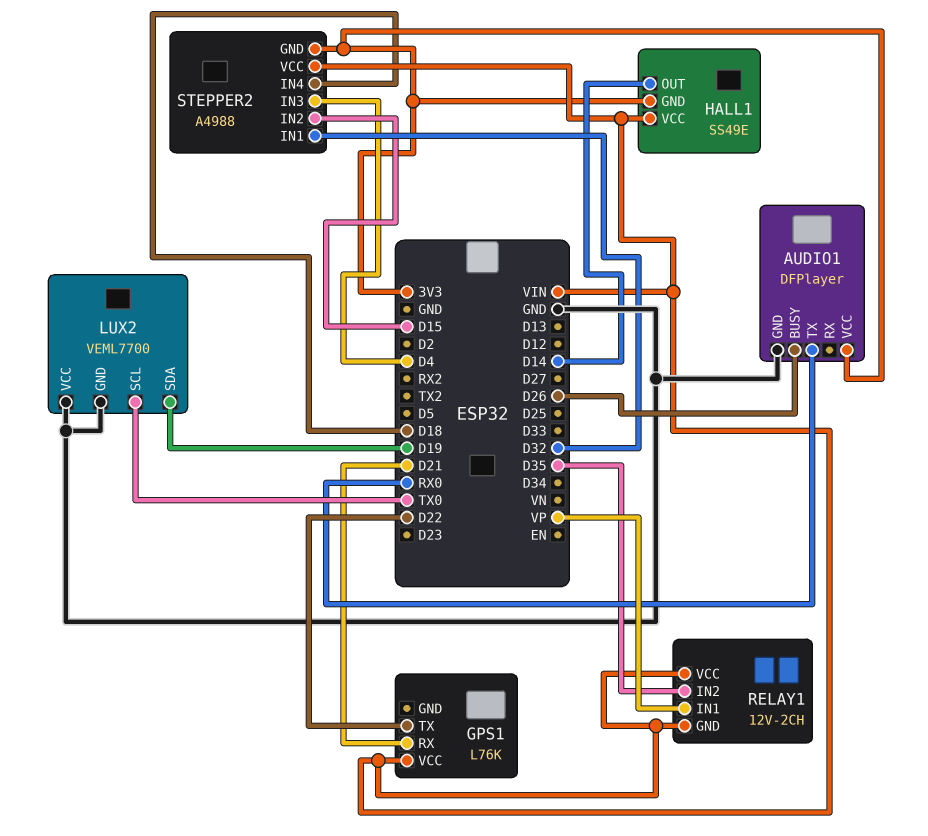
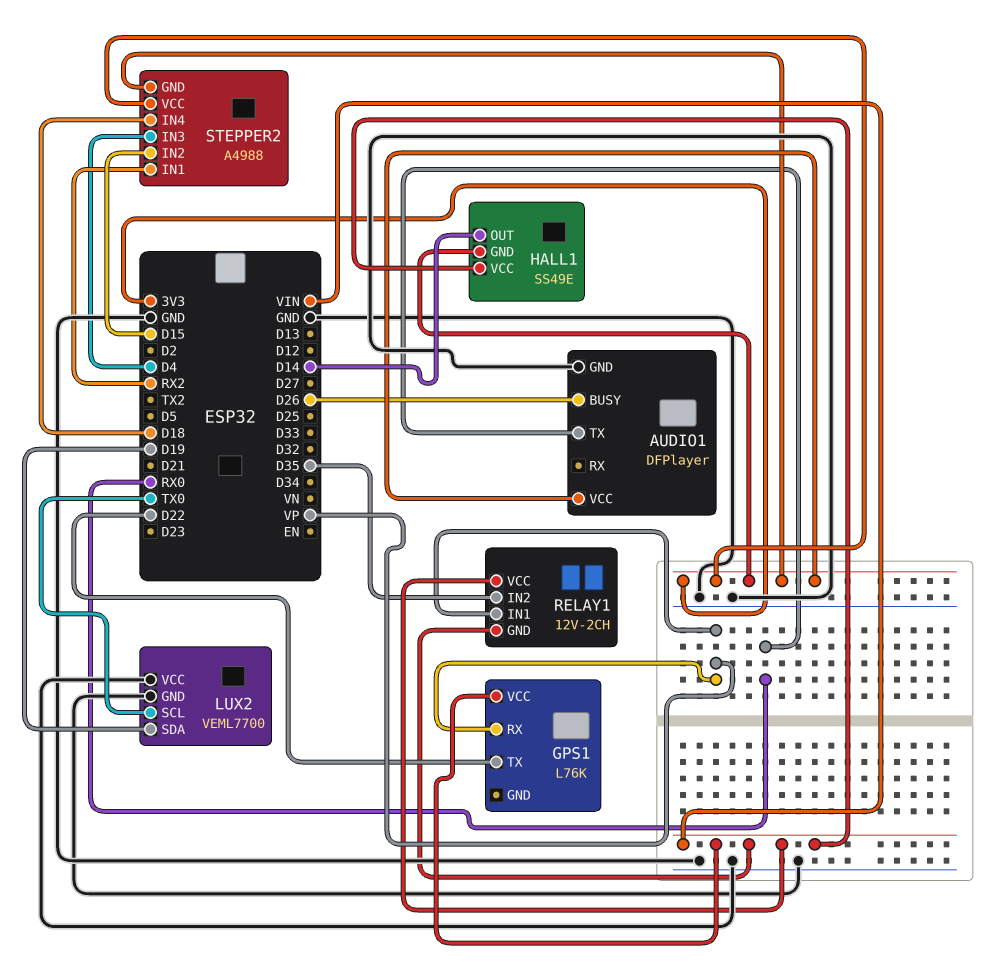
GPS1 pin RX: D21 -> VP
STEPPER2 pin IN1: D32 -> RX2
STEPPER2 pin VCC: VIN -> 3V3

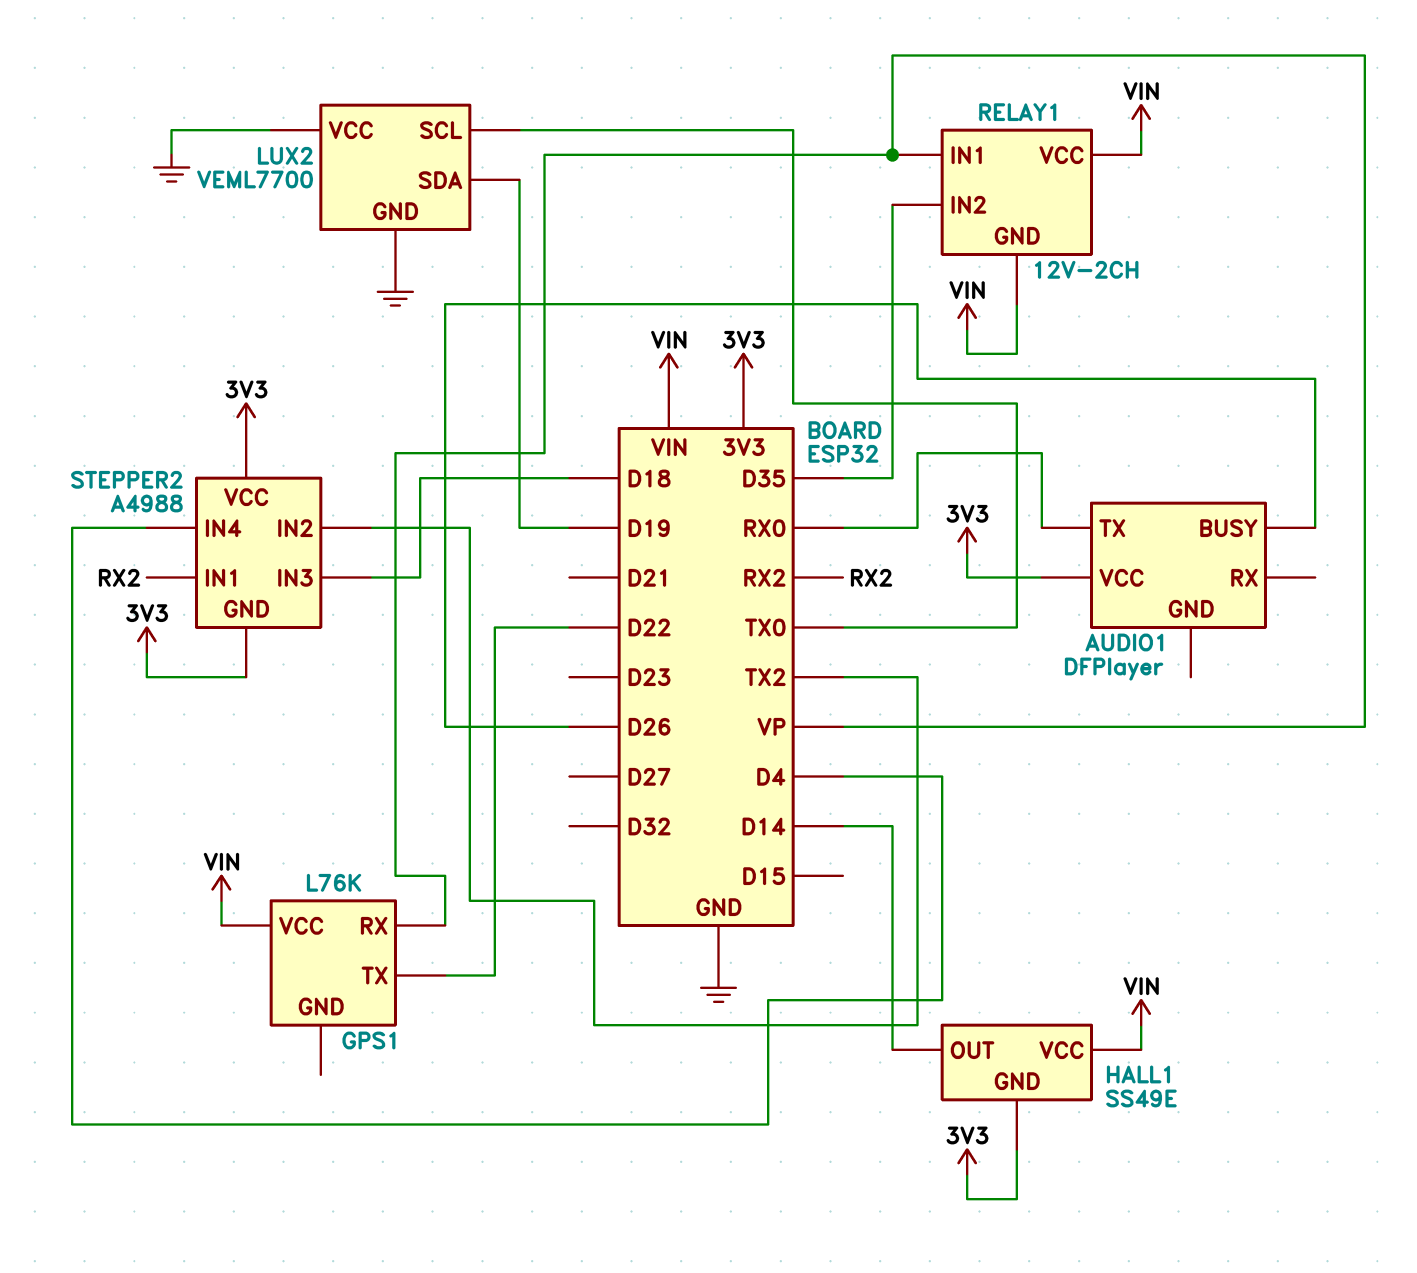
AUDIO1 pin GND: GND -> none
STEPPER2 pin IN2: D15 -> TX2
STEPPER2 pin IN3: D4 -> D18
STEPPER2 pin IN4: D18 -> D4

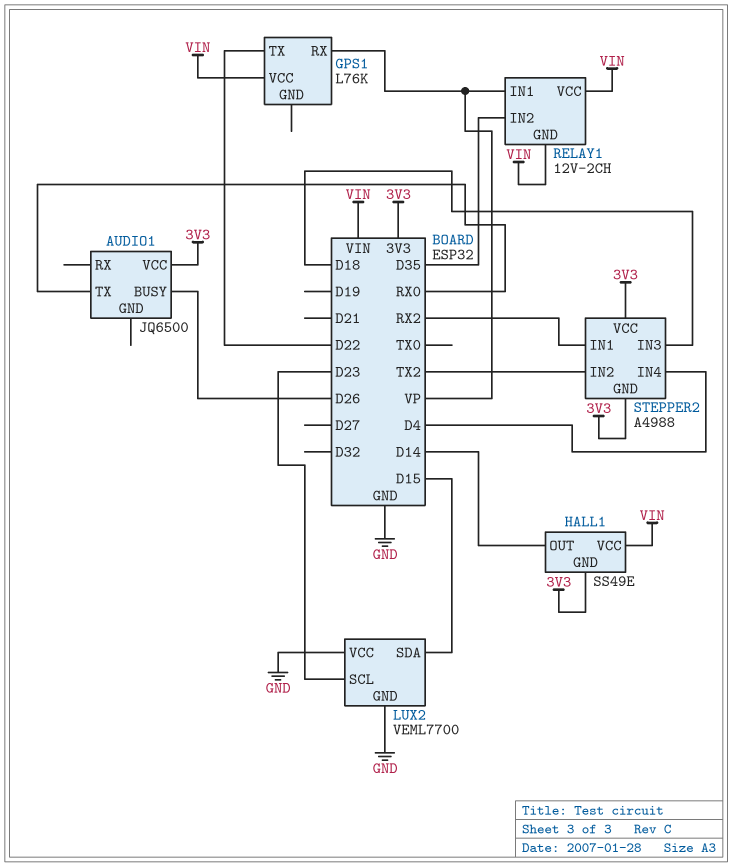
AUDIO1: DFPlayer -> JQ6500
LUX2 pin SCL: TX0 -> D23
LUX2 pin SDA: D19 -> D15

